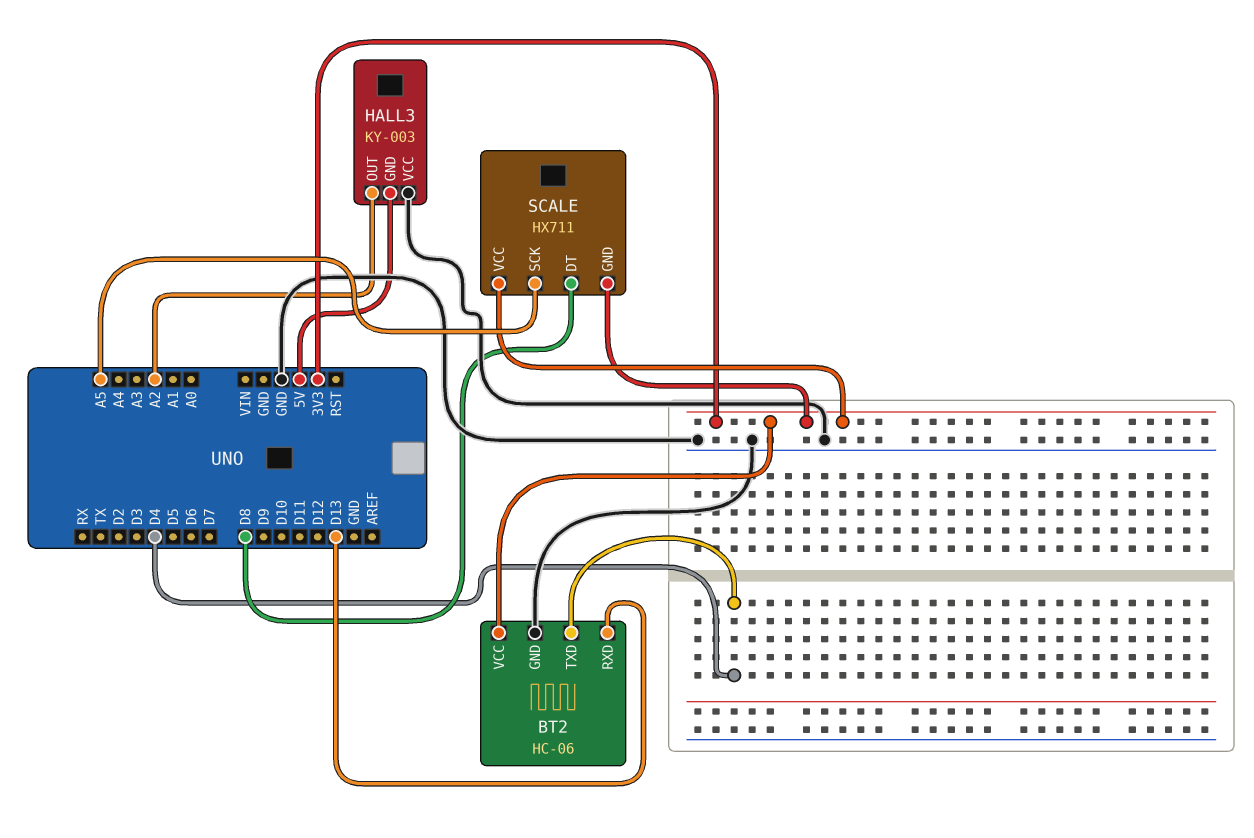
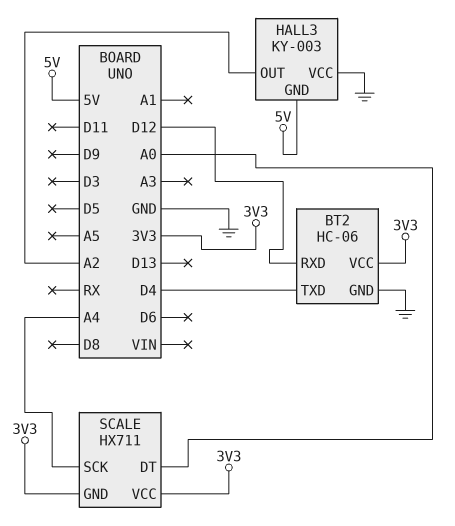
BT2 pin RXD: D13 -> D12
SCALE pin DT: D8 -> A0
SCALE pin SCK: A5 -> A4

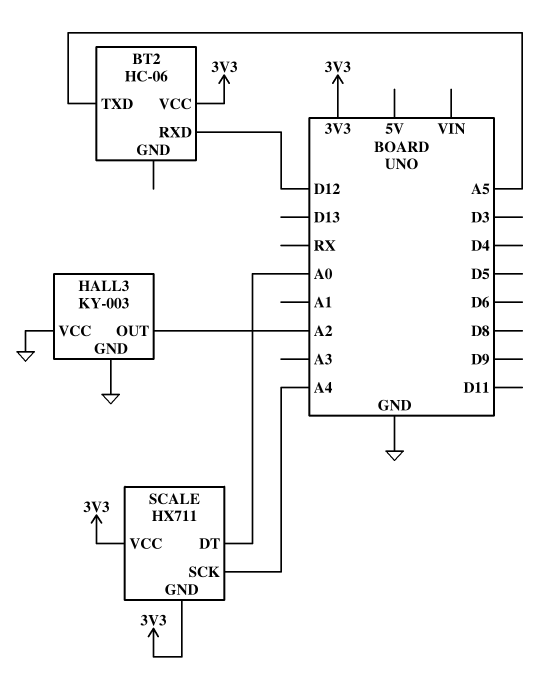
BT2 pin GND: GND -> none
BT2 pin TXD: D4 -> A5
HALL3 pin GND: 5V -> GND

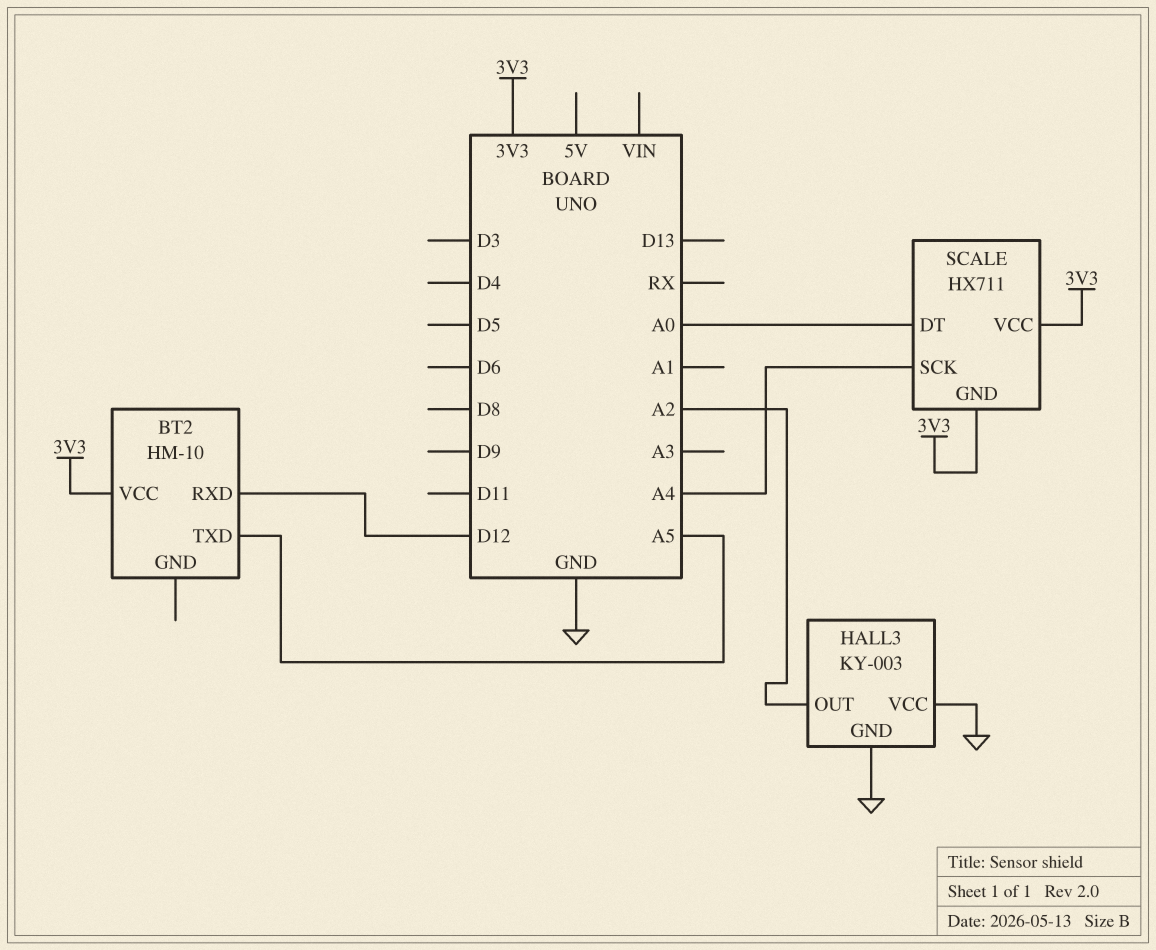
BT2: HC-06 -> HM-10

